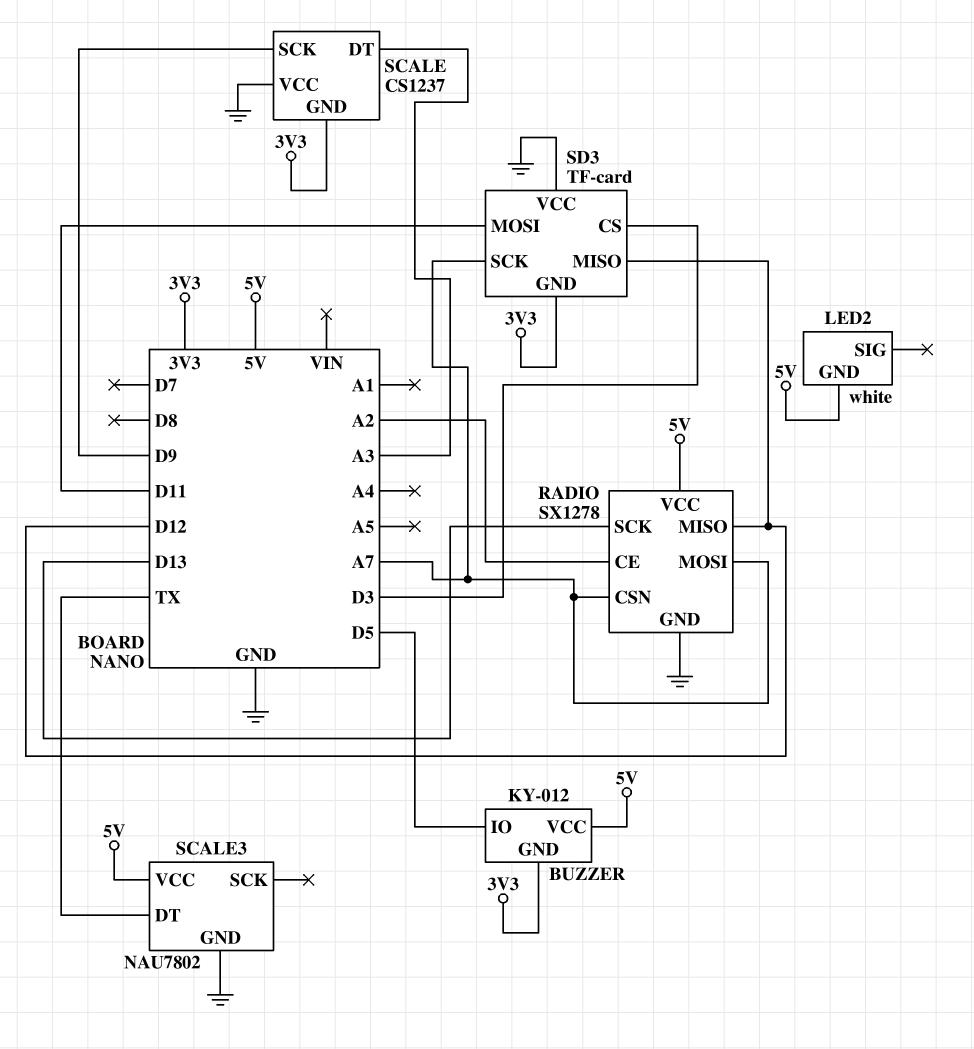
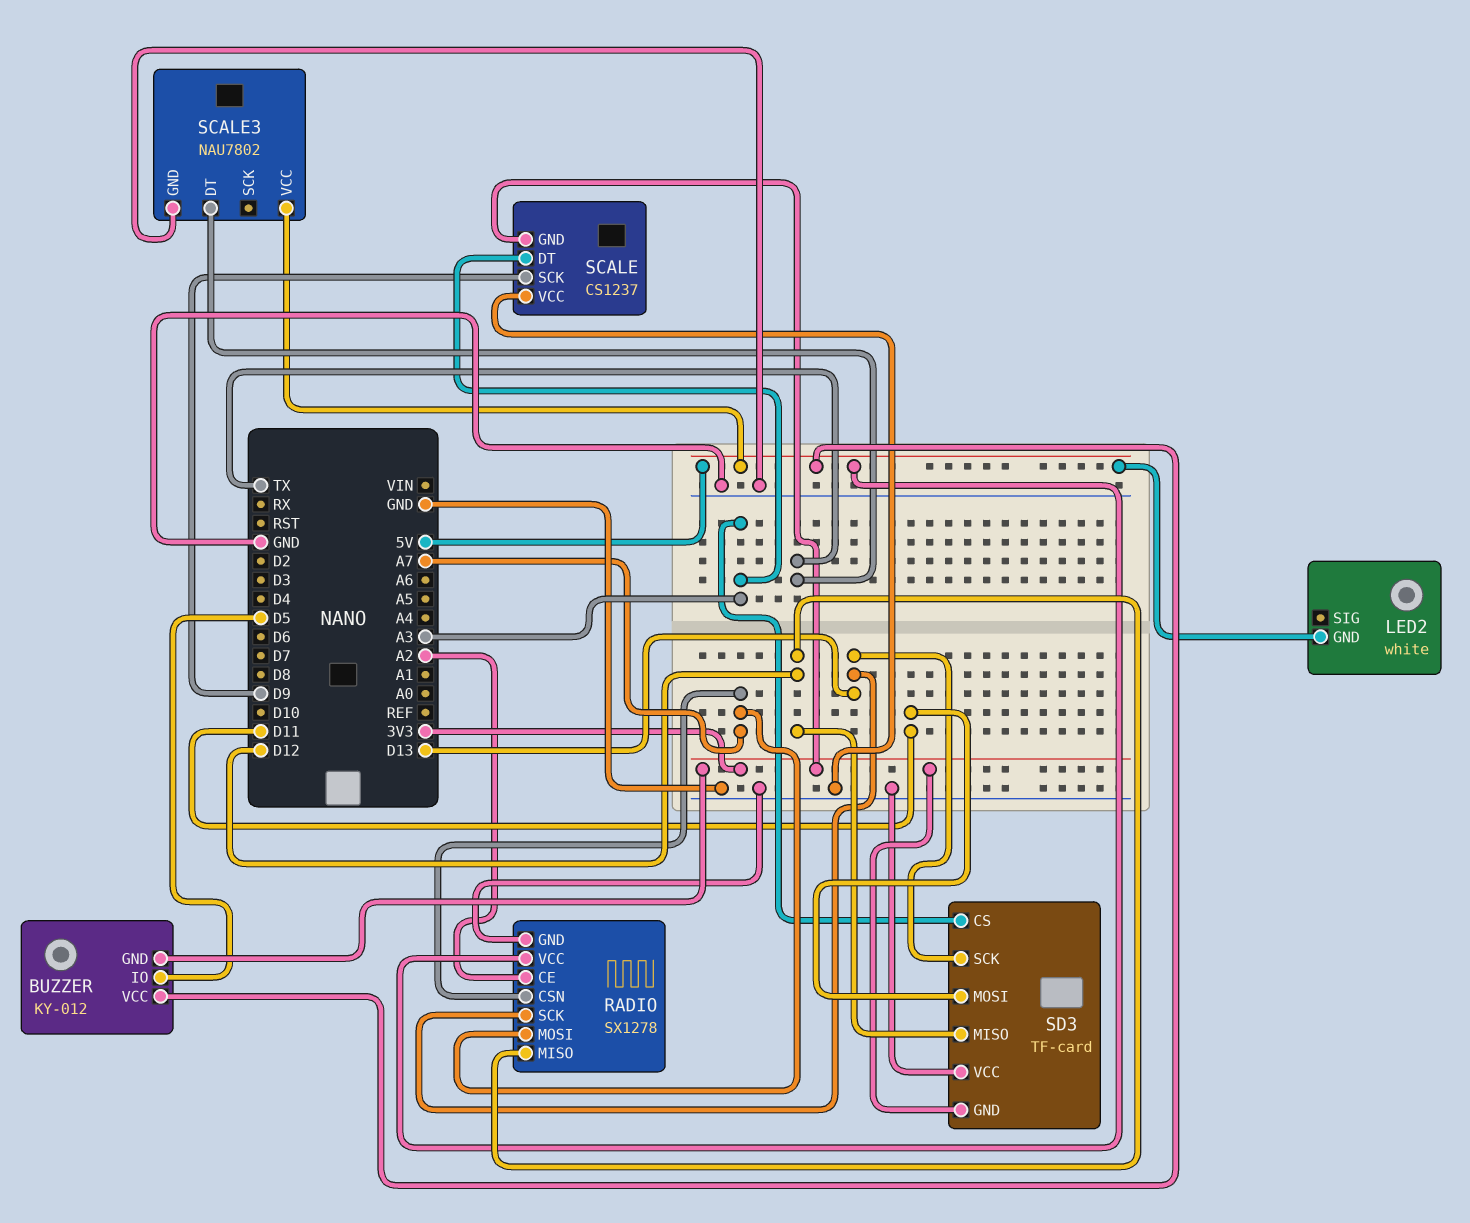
SD3 pin CS: D3 -> A3
SD3 pin SCK: A7 -> D13

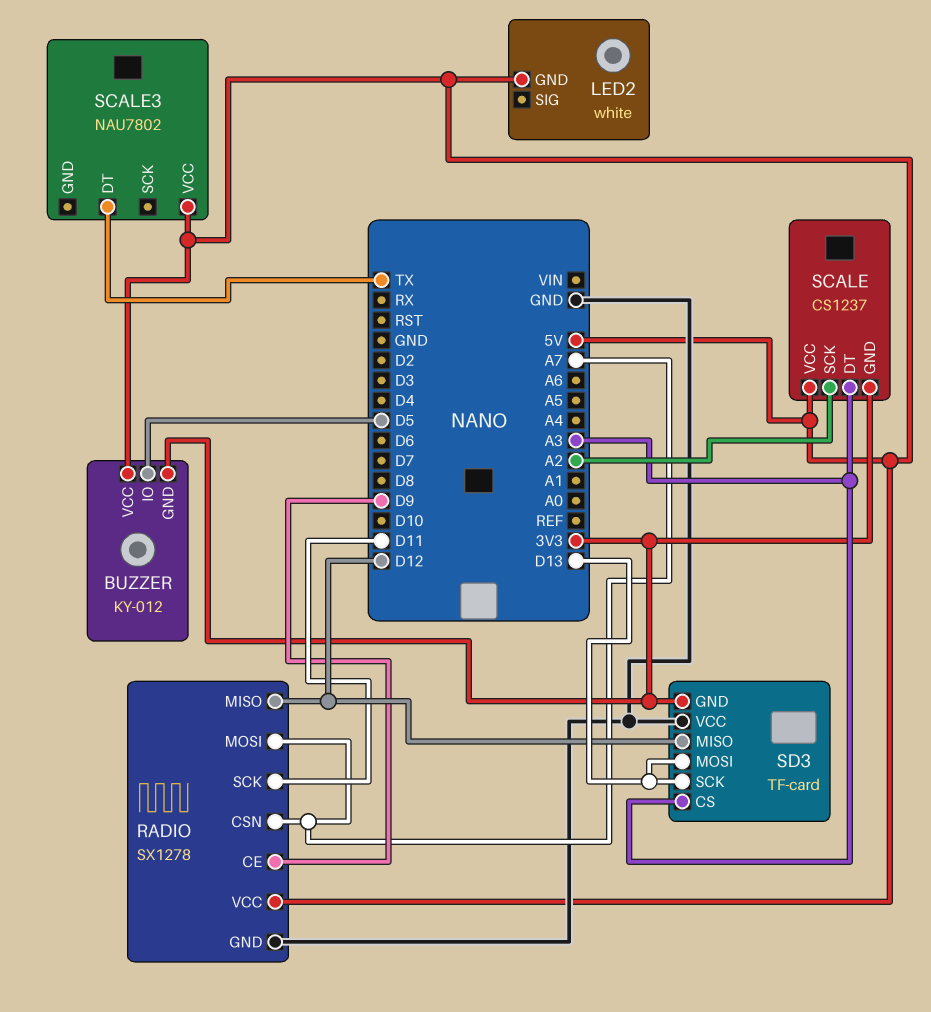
RADIO pin CE: A2 -> D9
RADIO pin SCK: D13 -> D11
SCALE pin SCK: D9 -> A2
SCALE pin VCC: GND -> 5V
SCALE3 pin GND: GND -> none
SD3 pin MOSI: D11 -> D13

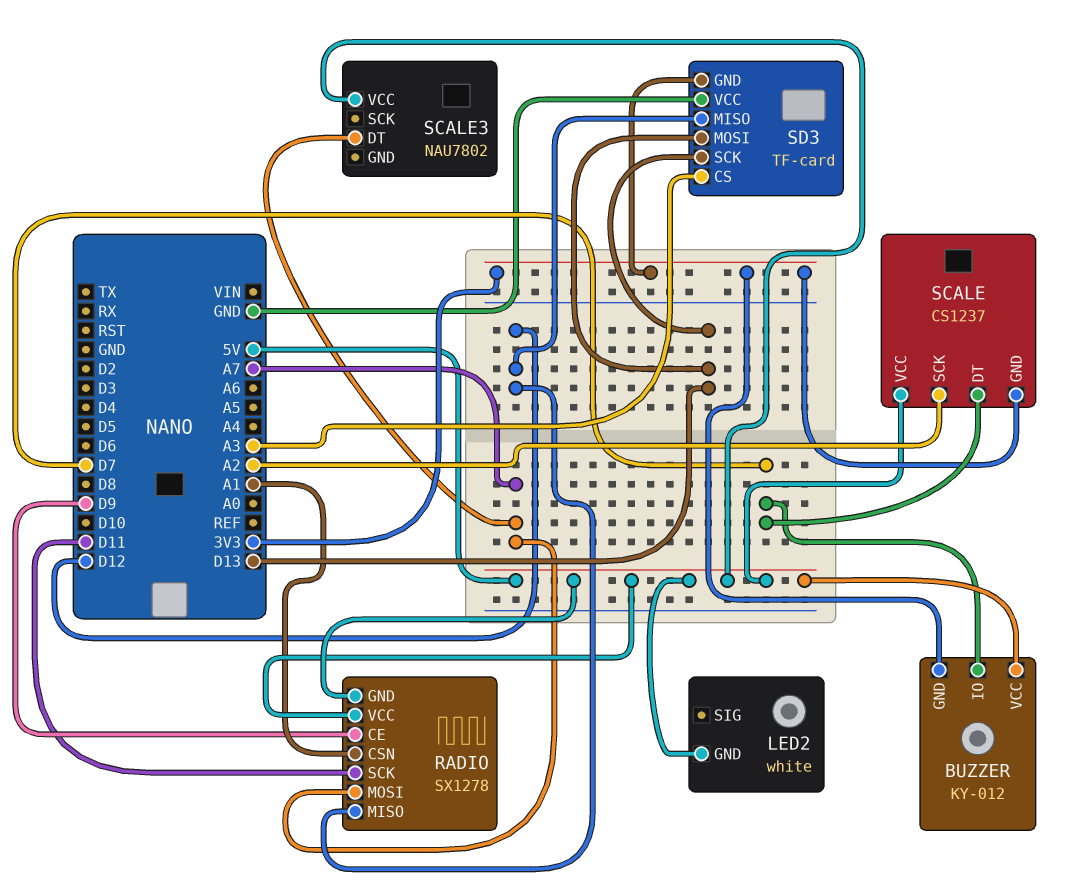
BUZZER pin IO: D5 -> D7
RADIO pin CSN: A7 -> A1
RADIO pin GND: GND -> 5V
SCALE pin DT: A3 -> D7
SCALE3 pin DT: TX -> A7

